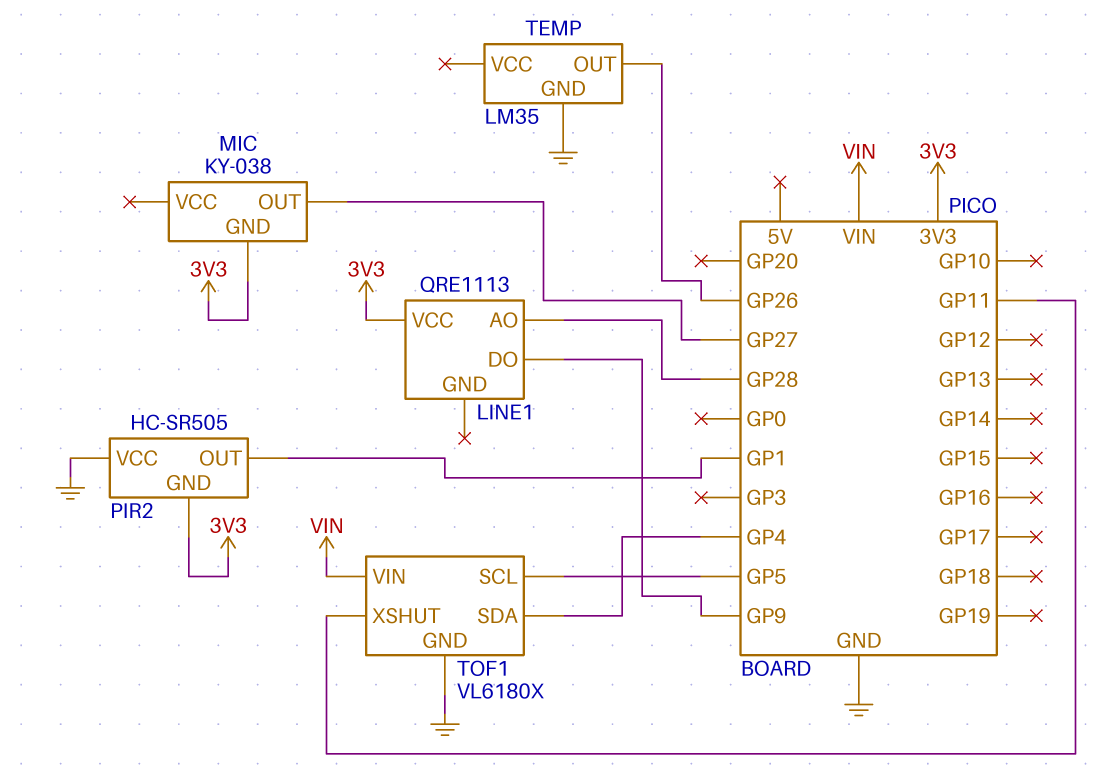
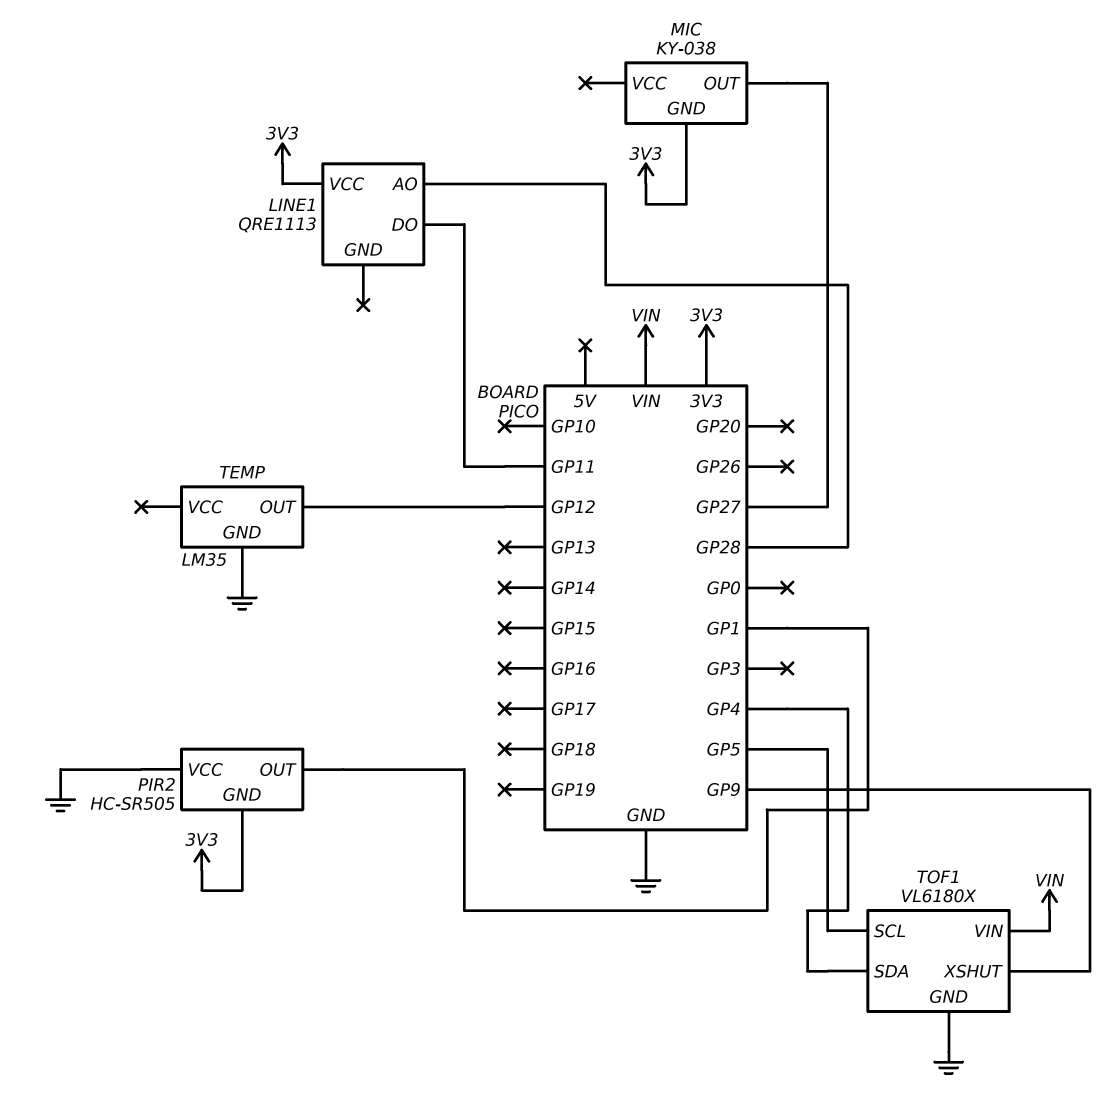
LINE1 pin DO: GP9 -> GP11
TEMP pin OUT: GP26 -> GP12
TOF1 pin XSHUT: GP11 -> GP9

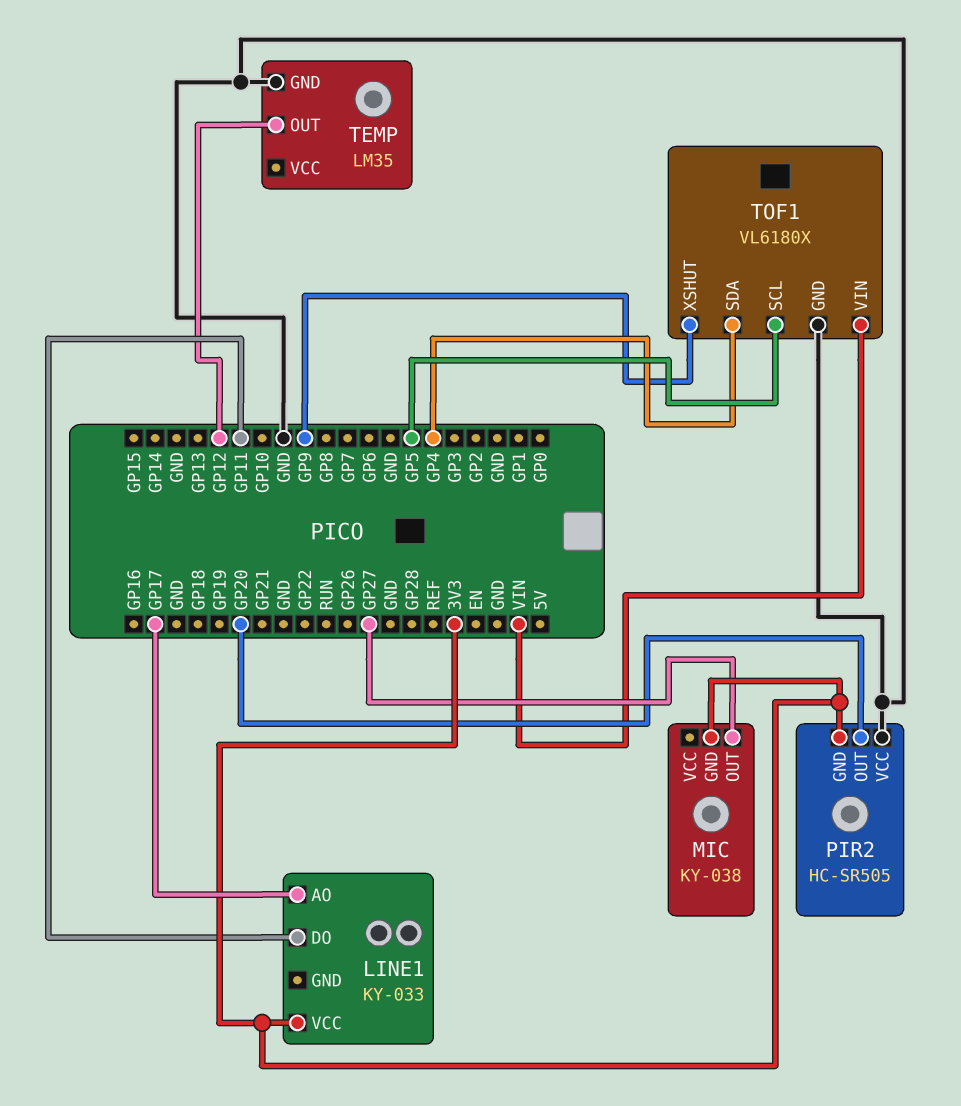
LINE1: QRE1113 -> KY-033
LINE1 pin AO: GP28 -> GP17
PIR2 pin OUT: GP1 -> GP20

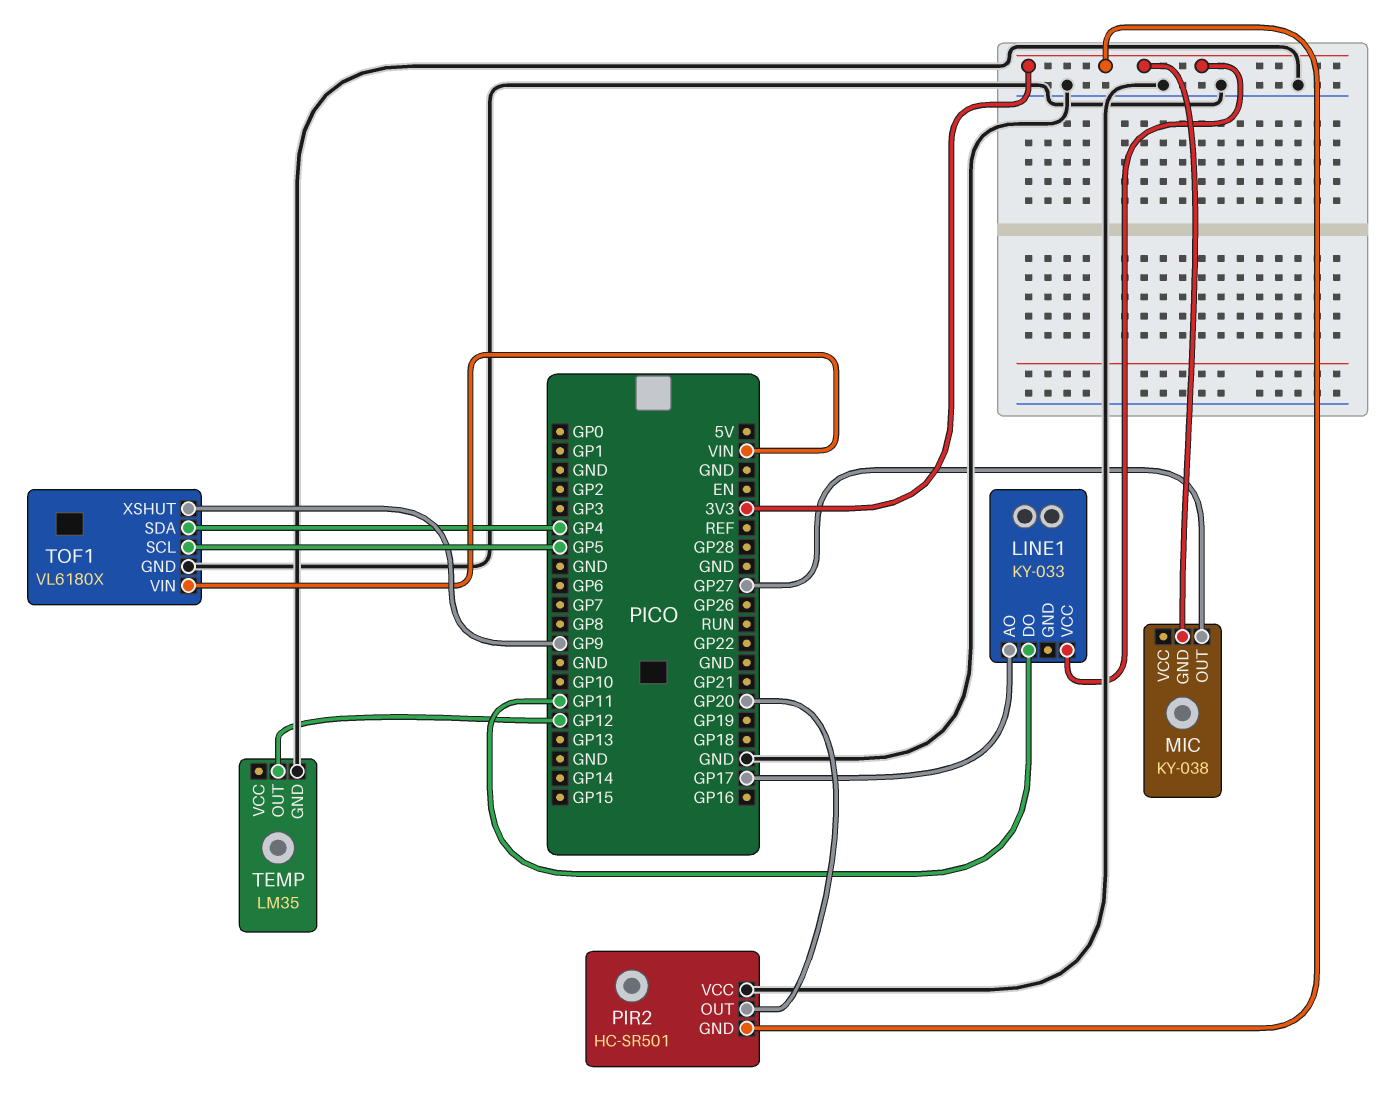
PIR2: HC-SR505 -> HC-SR501

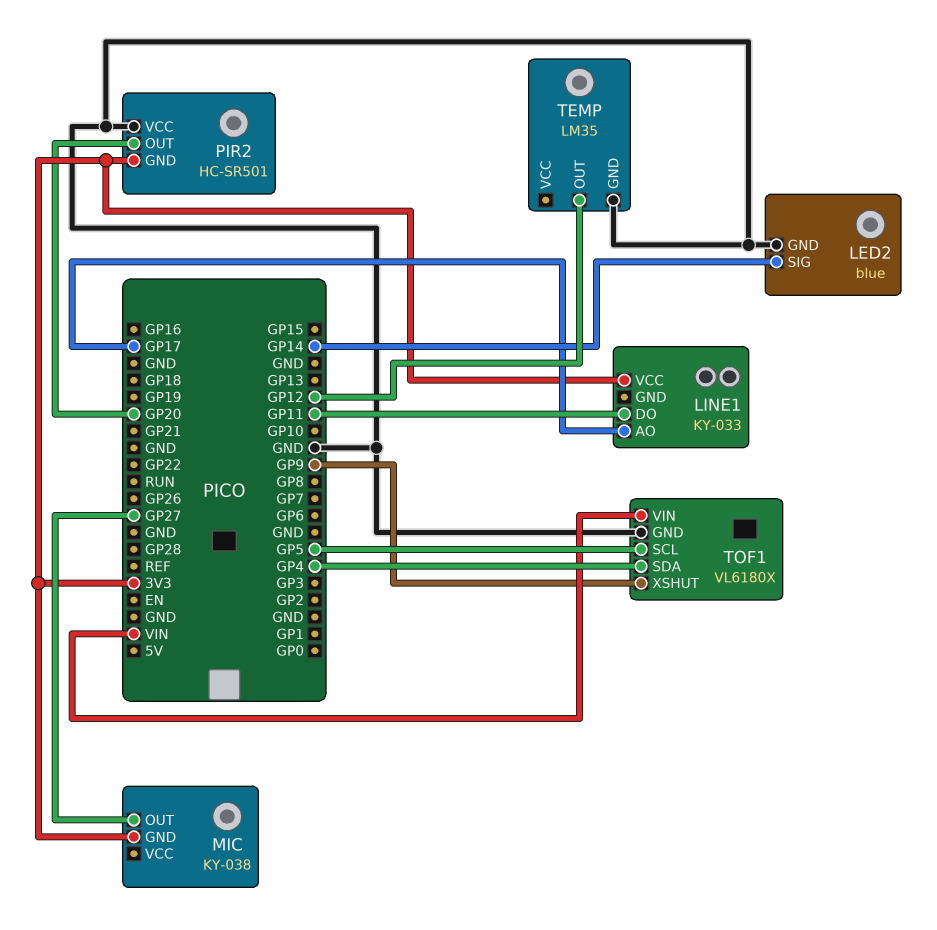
LED2: none -> blue
LED2 pin GND: none -> GND
LED2 pin SIG: none -> GP14

